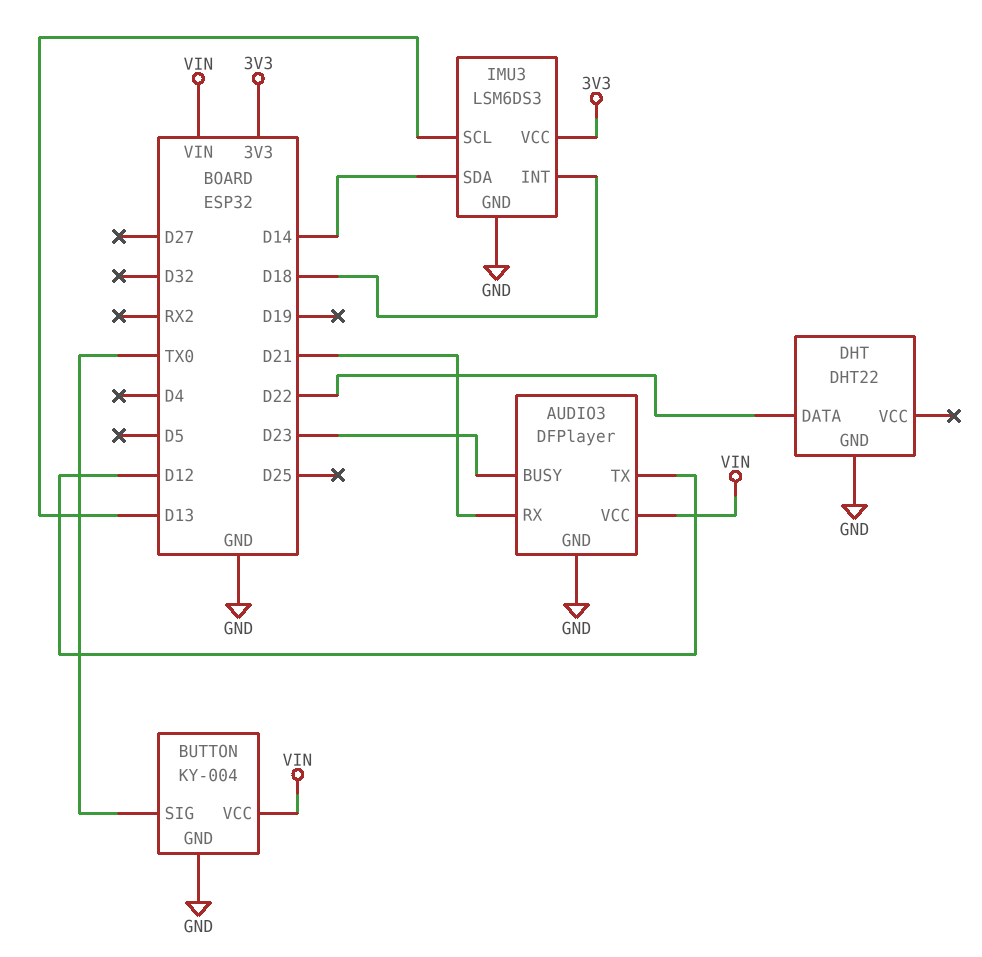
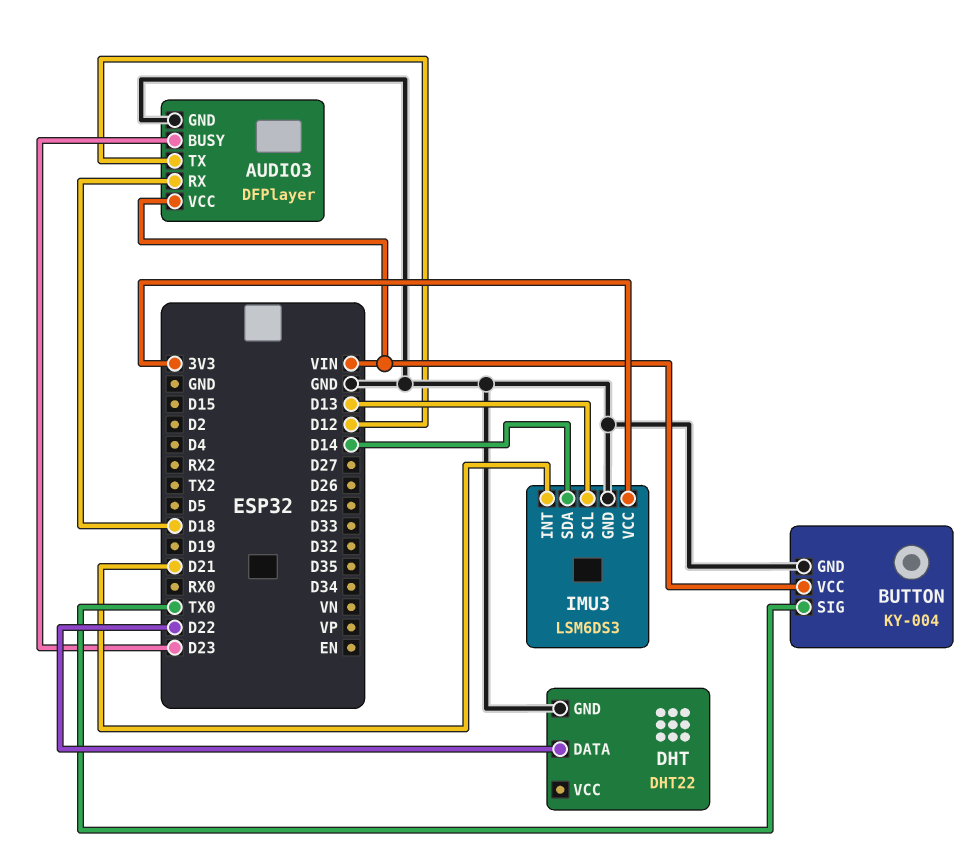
AUDIO3 pin RX: D21 -> D18
IMU3 pin INT: D18 -> D21

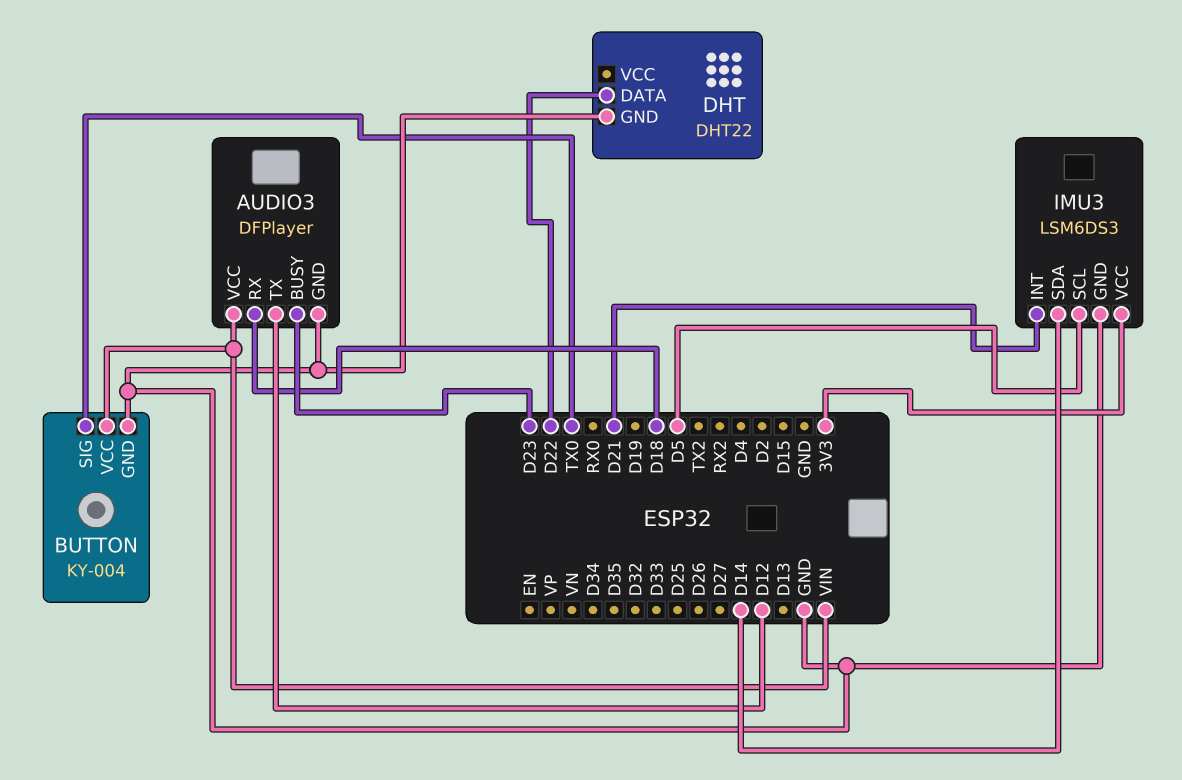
IMU3 pin SCL: D13 -> D5

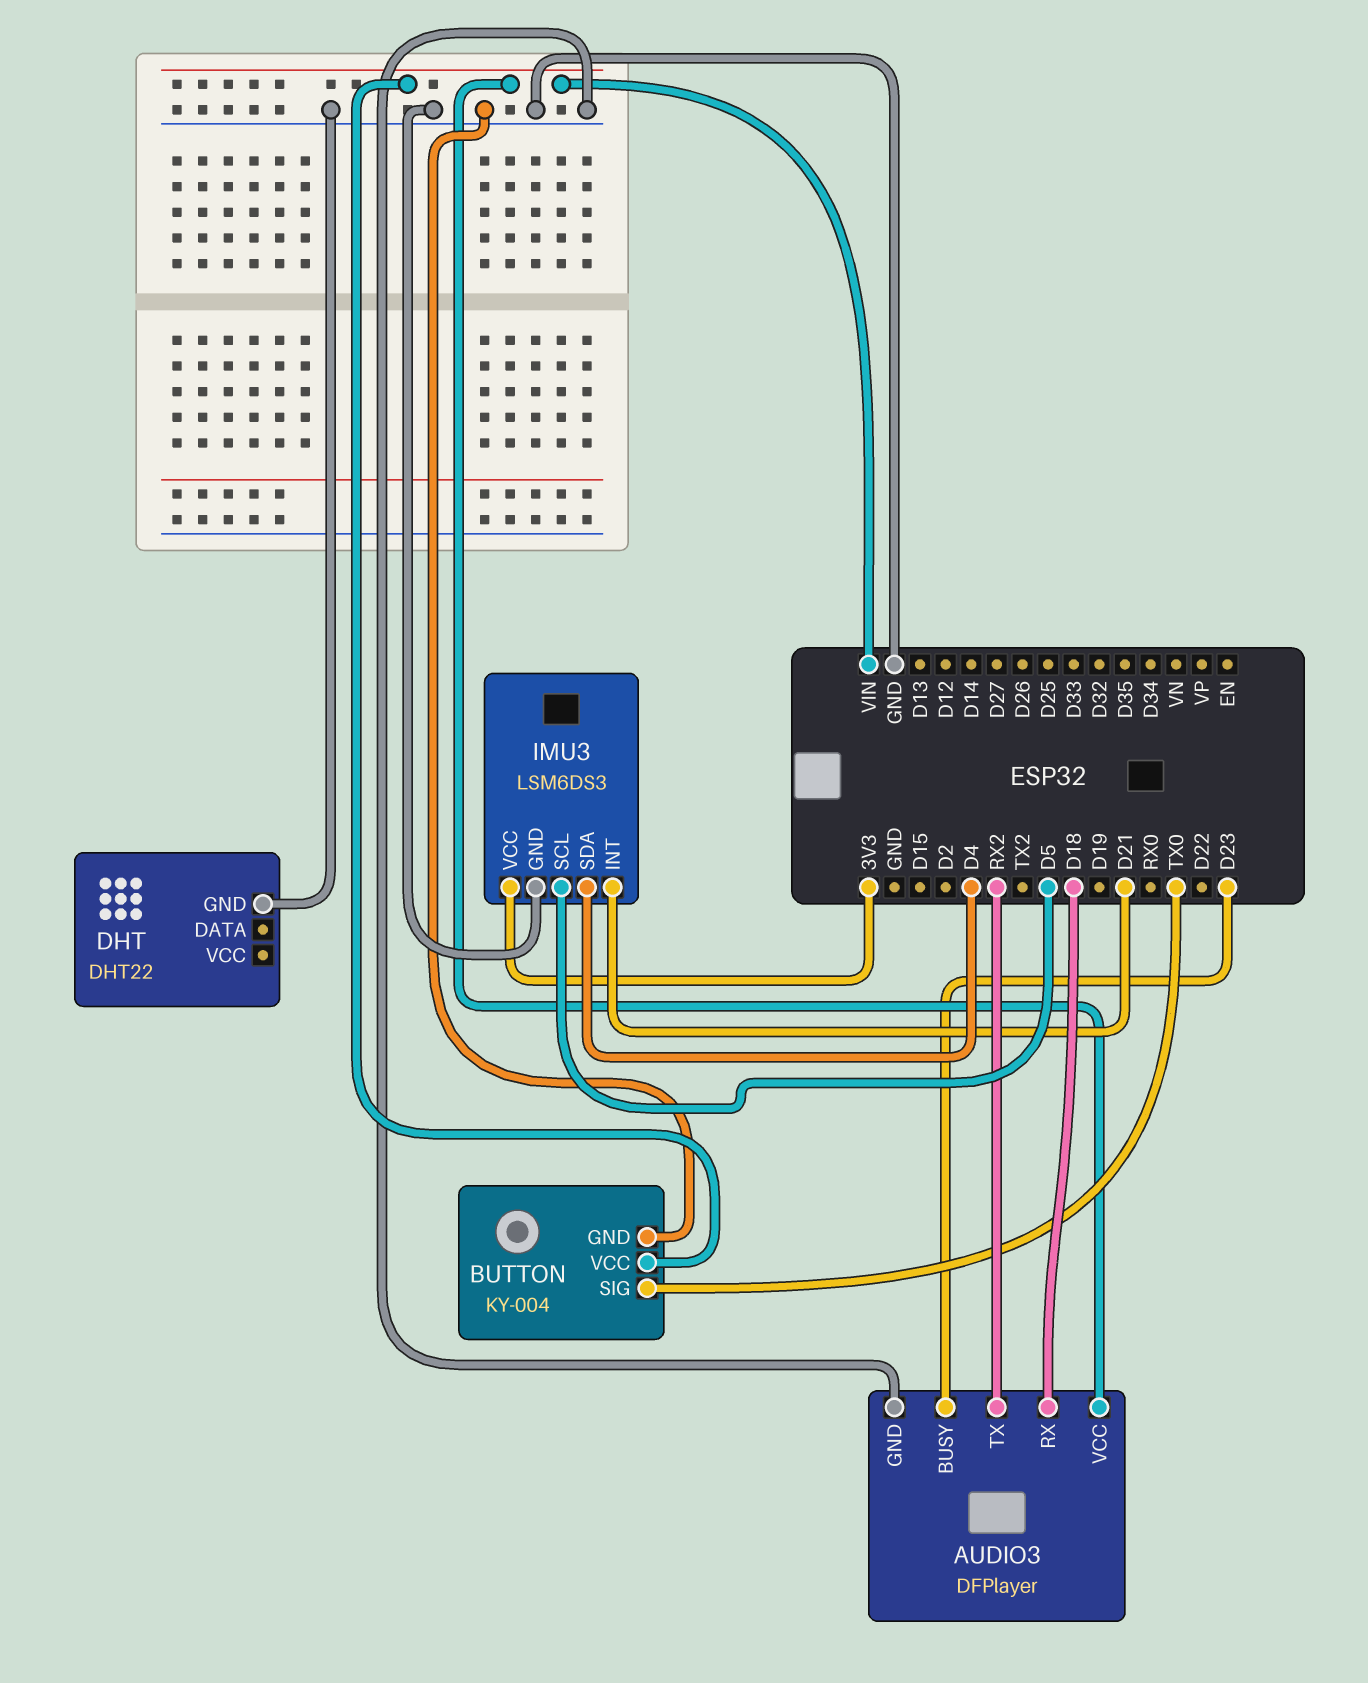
AUDIO3 pin TX: D12 -> RX2
DHT pin DATA: D22 -> none
IMU3 pin SDA: D14 -> D4

